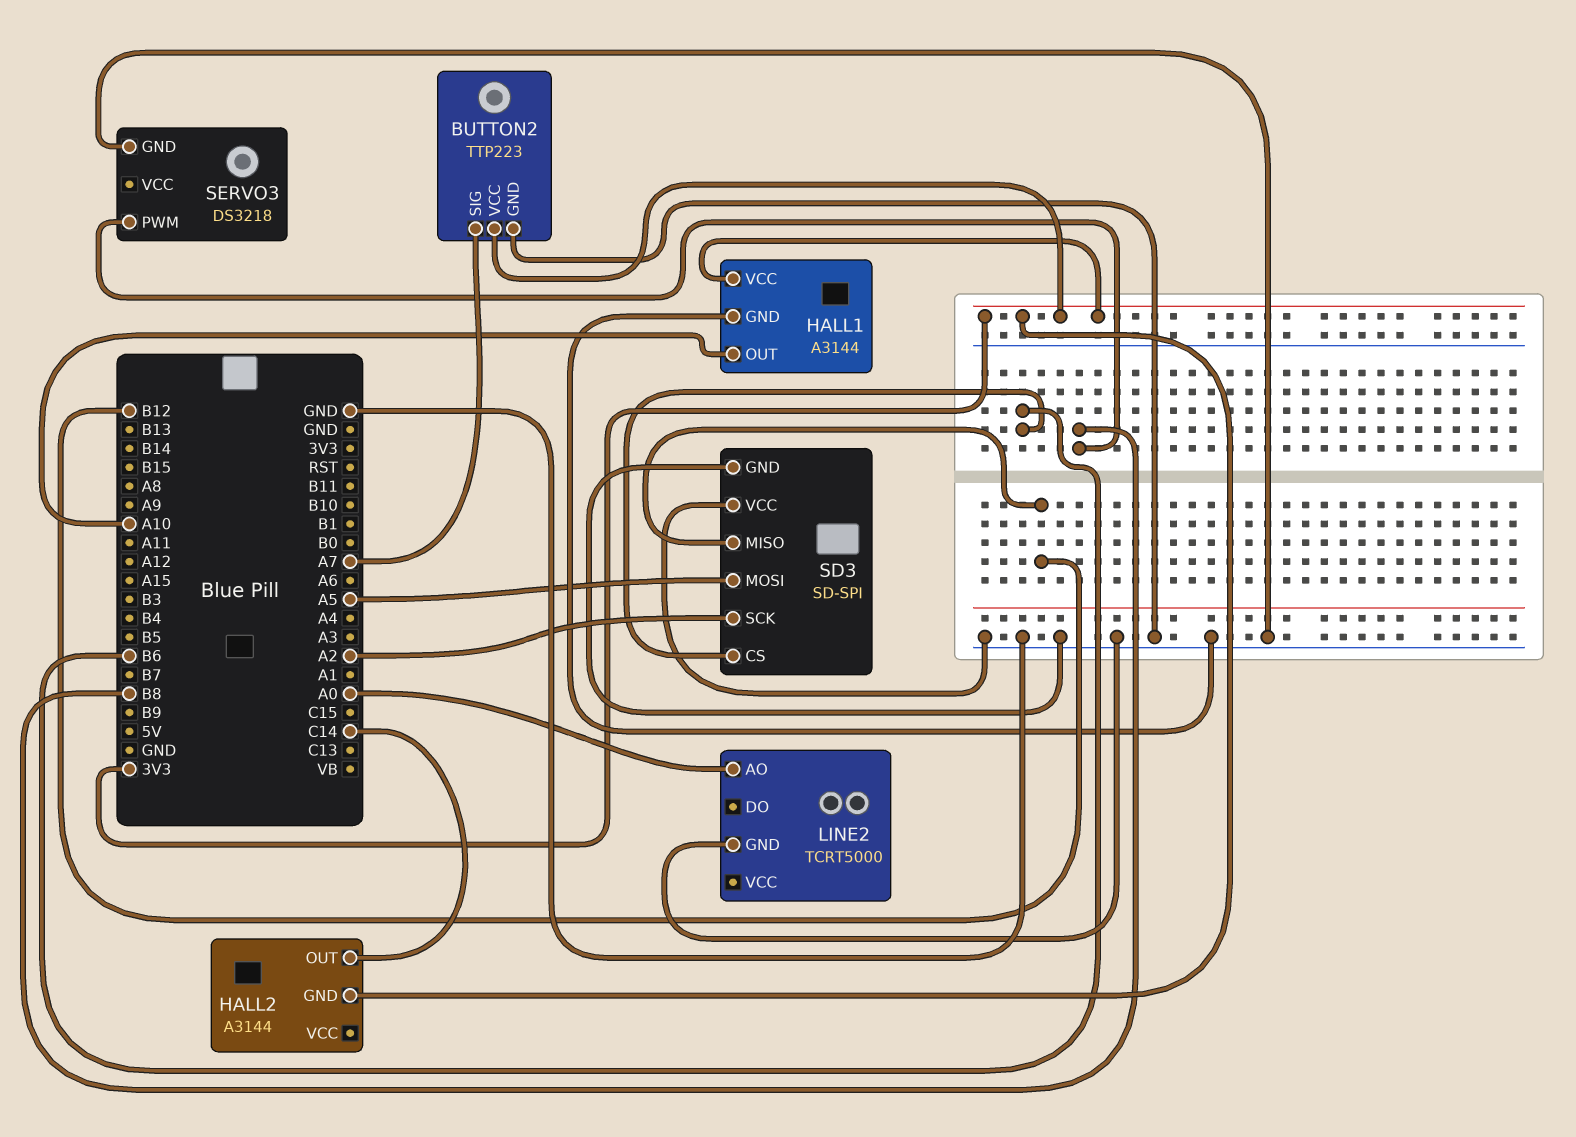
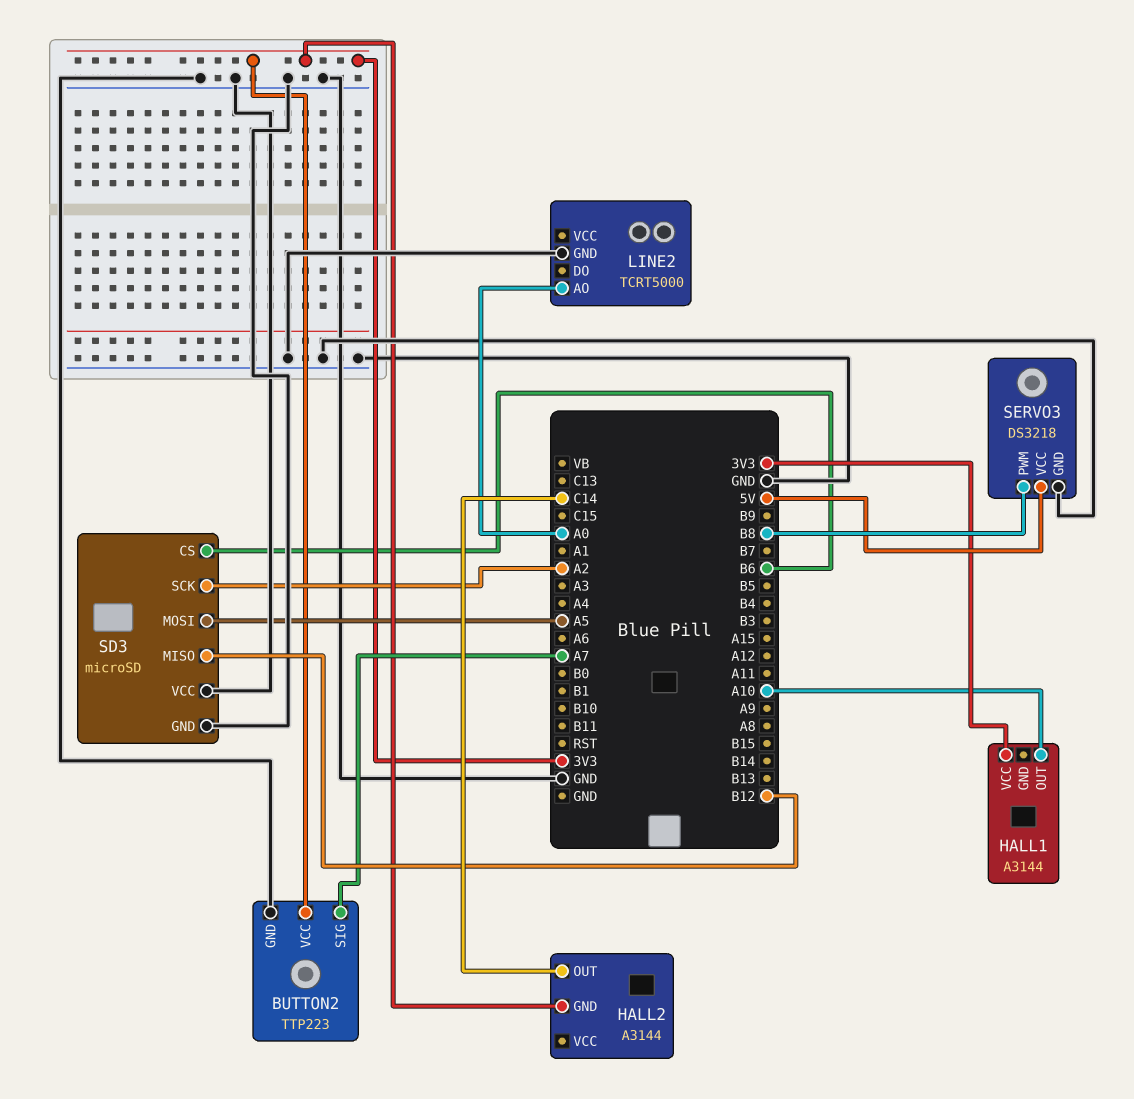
HALL1 pin GND: GND -> none
SD3: SD-SPI -> microSD
SERVO3 pin VCC: none -> 5V

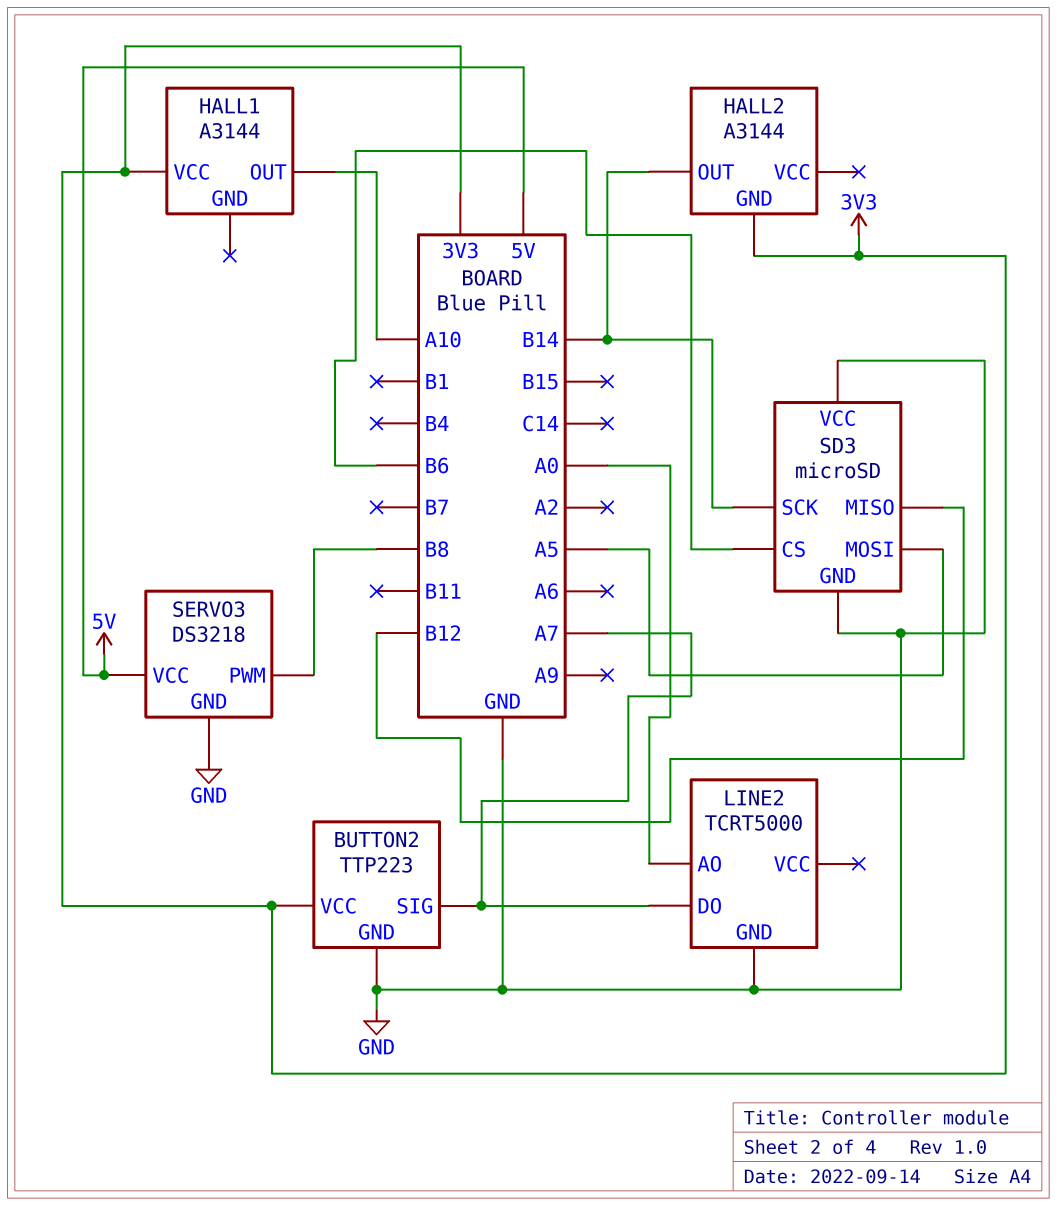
HALL2 pin OUT: C14 -> B14
LINE2 pin DO: none -> A7
SD3 pin SCK: A2 -> B14

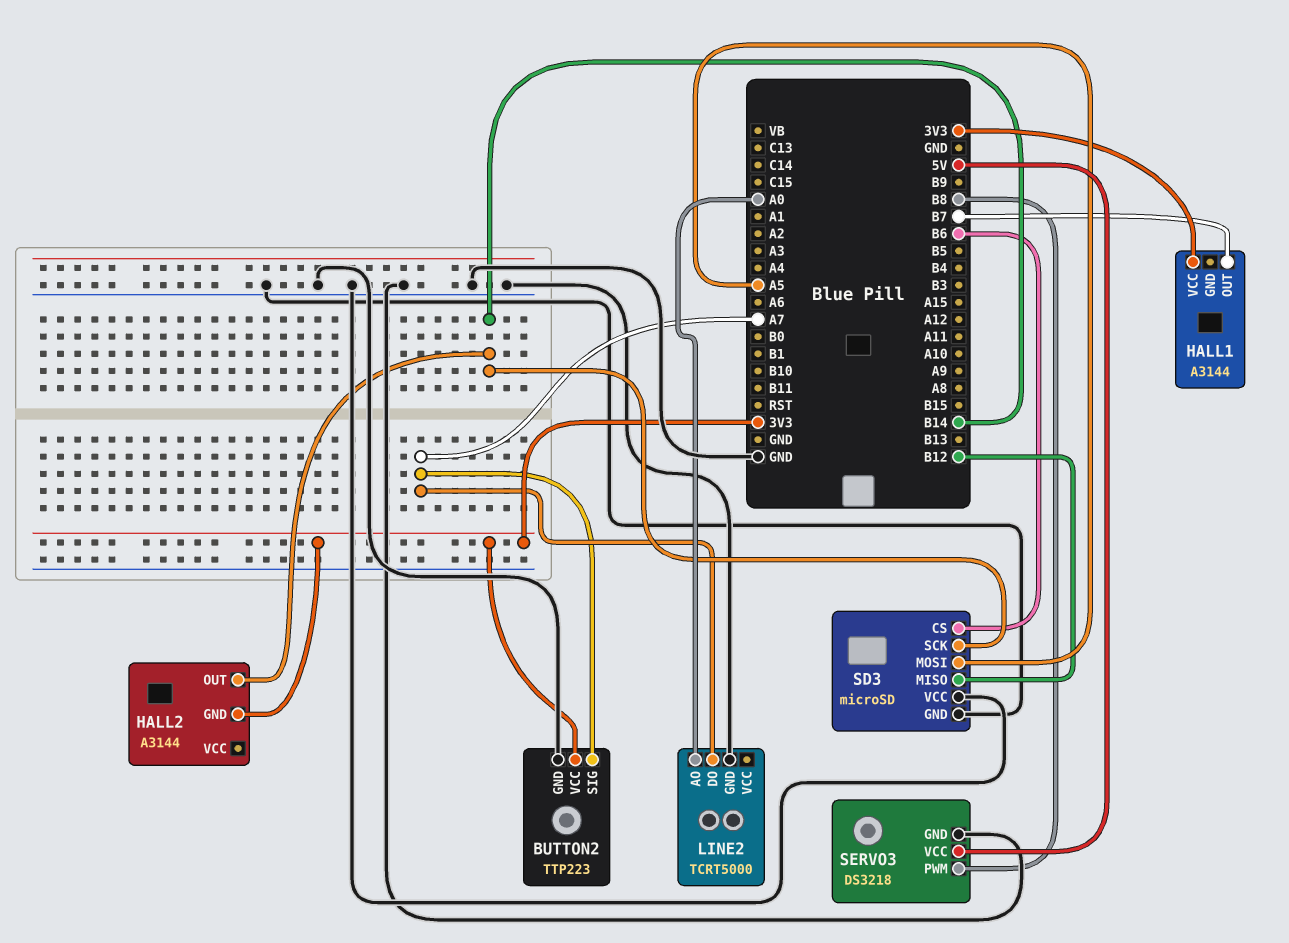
HALL1 pin OUT: A10 -> B7

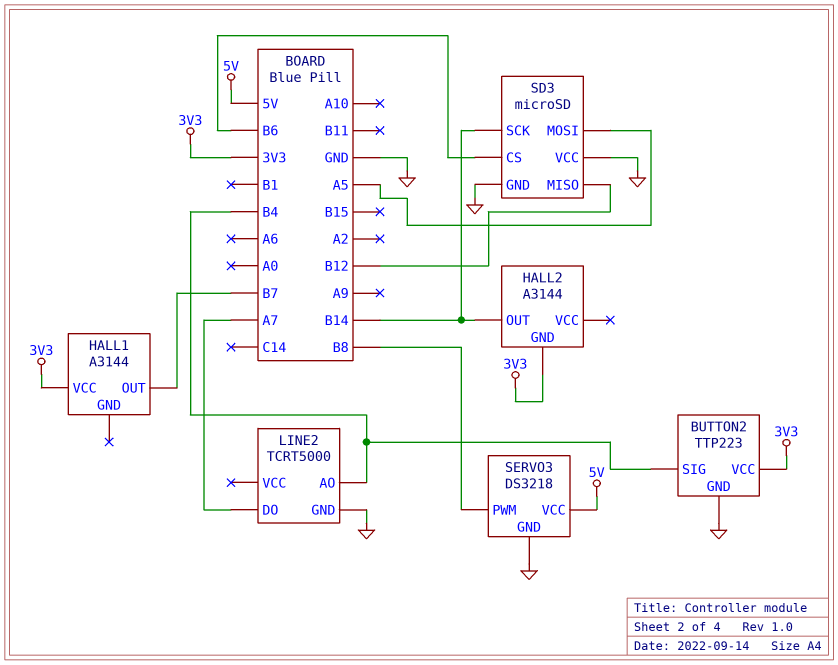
BUTTON2 pin SIG: A7 -> B4
LINE2 pin AO: A0 -> B4

